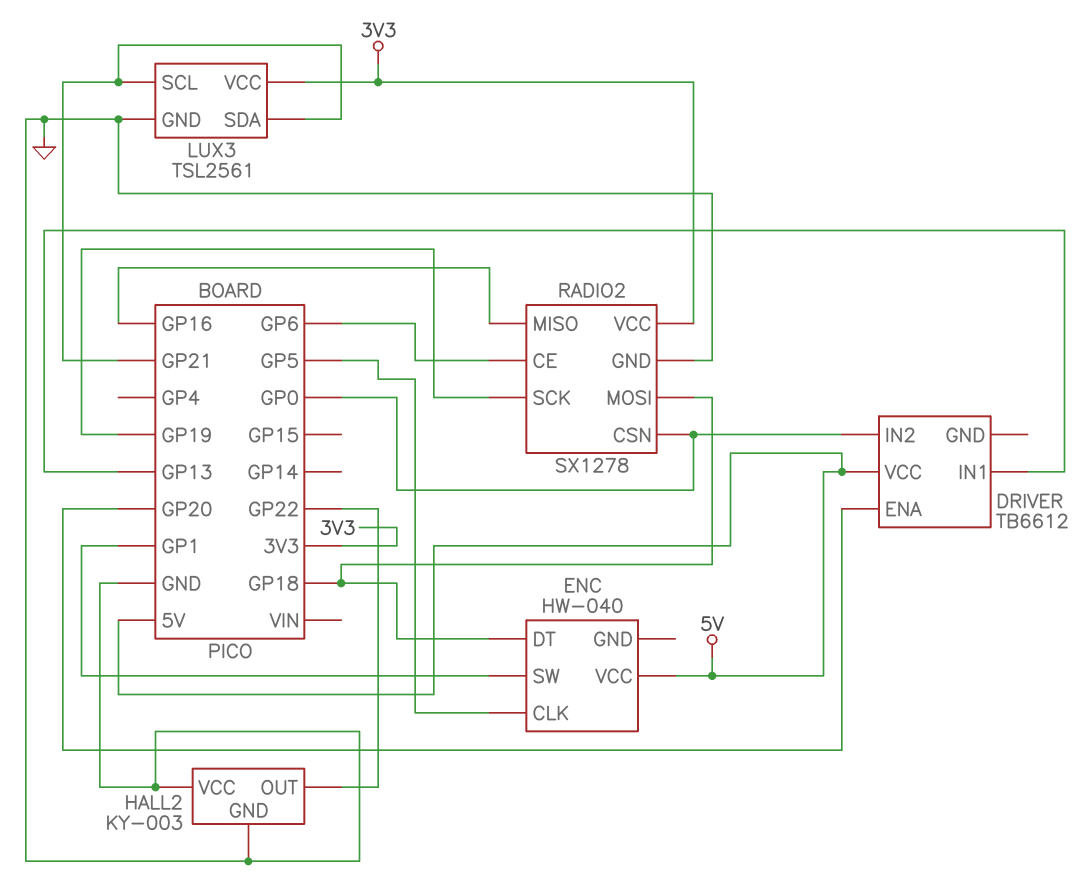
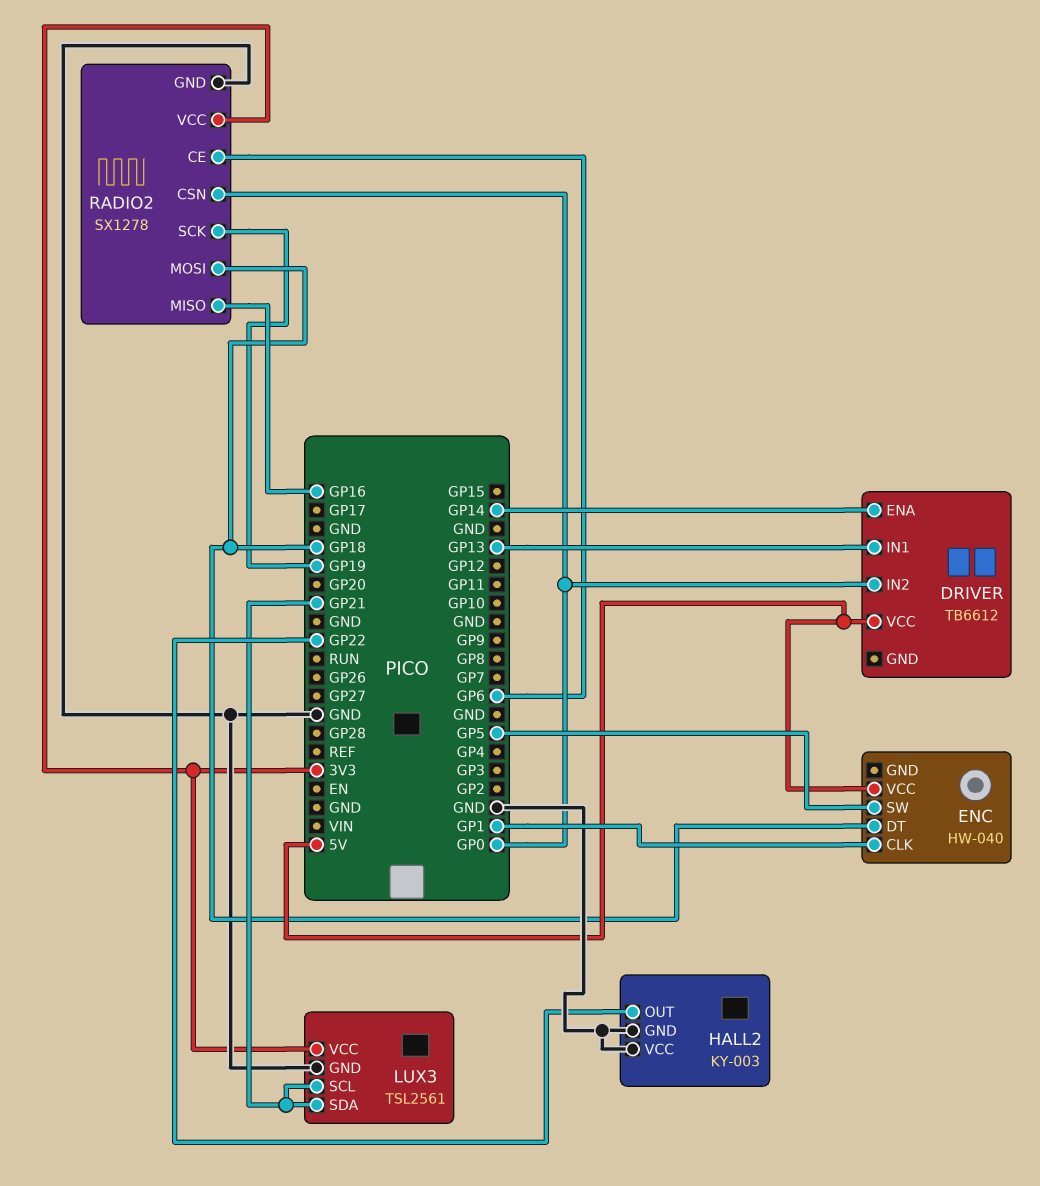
DRIVER pin ENA: GP20 -> GP14
ENC pin CLK: GP5 -> GP1
ENC pin SW: GP1 -> GP5

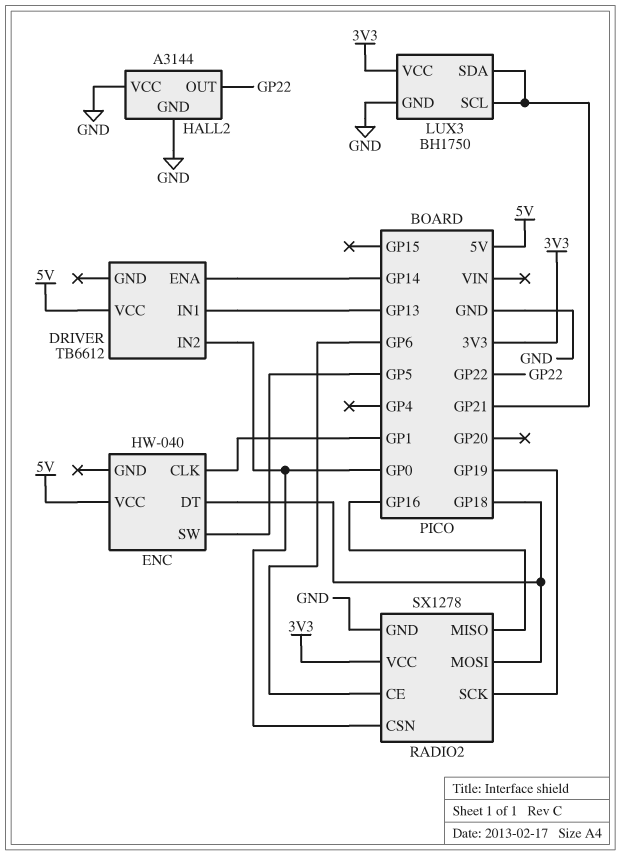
HALL2: KY-003 -> A3144
LUX3: TSL2561 -> BH1750

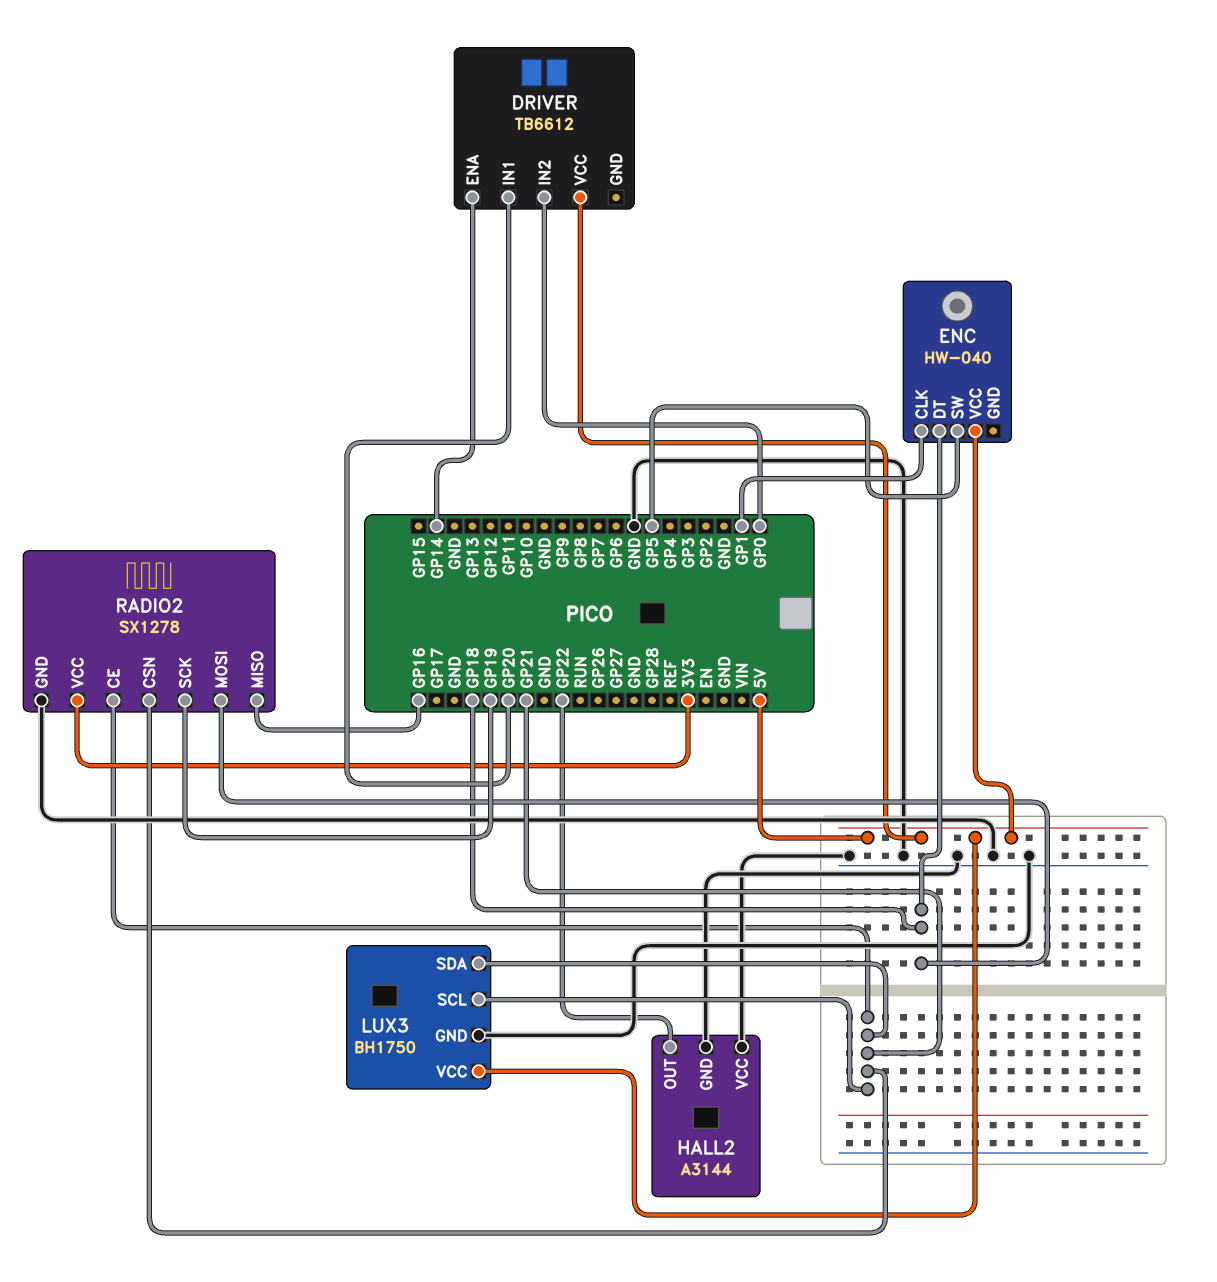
DRIVER pin IN1: GP13 -> GP20
LUX3 pin VCC: 3V3 -> 5V
RADIO2 pin CE: GP6 -> GP21
RADIO2 pin CSN: GP0 -> GP21

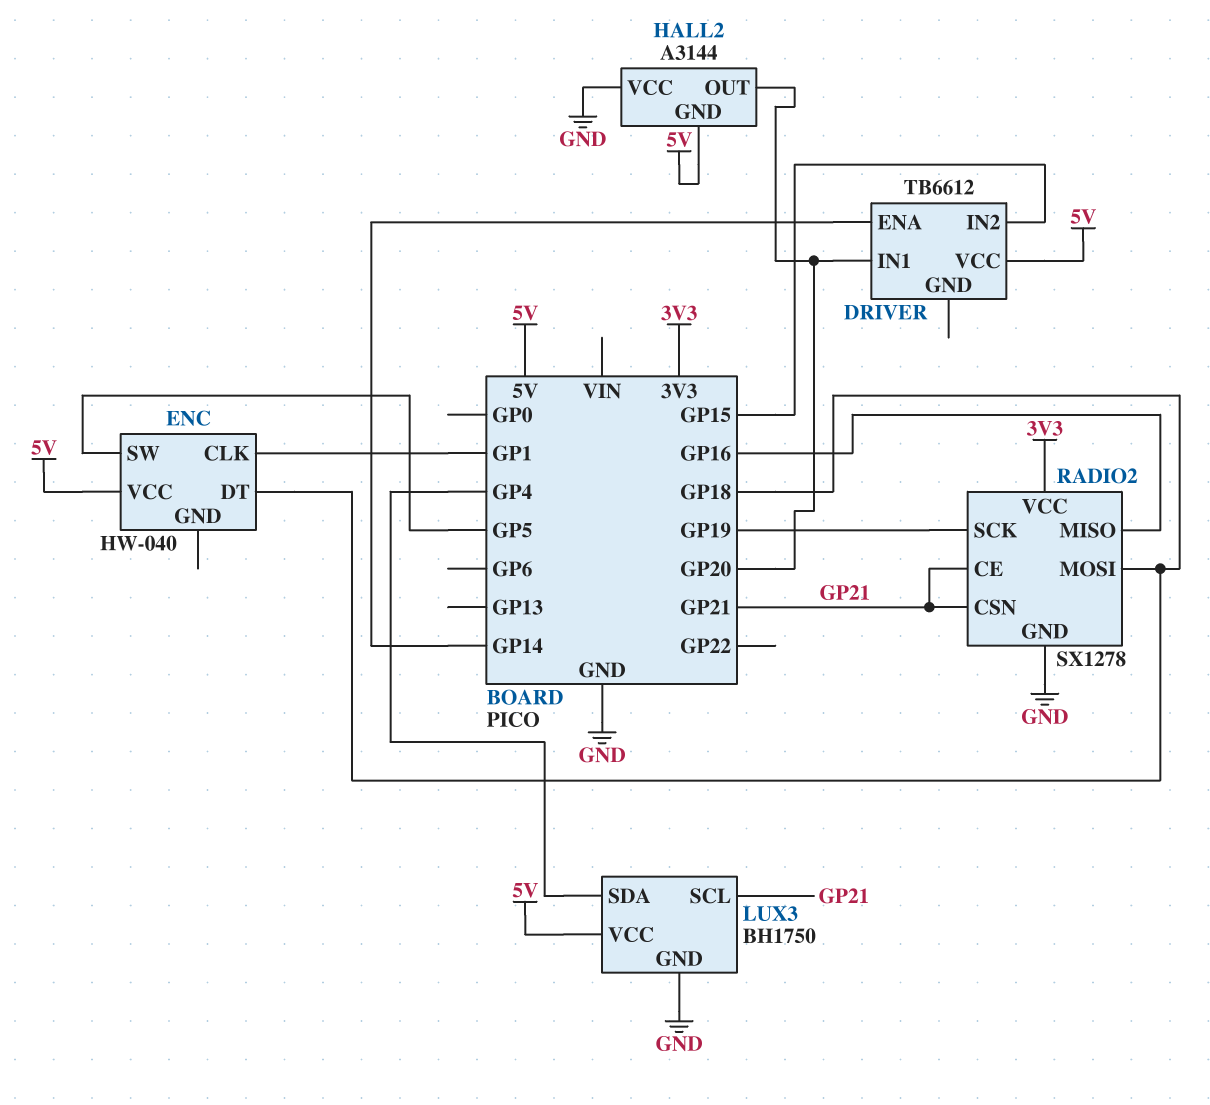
DRIVER pin IN2: GP0 -> GP15
HALL2 pin GND: GND -> 5V
HALL2 pin OUT: GP22 -> GP20
LUX3 pin SDA: GP21 -> GP4

